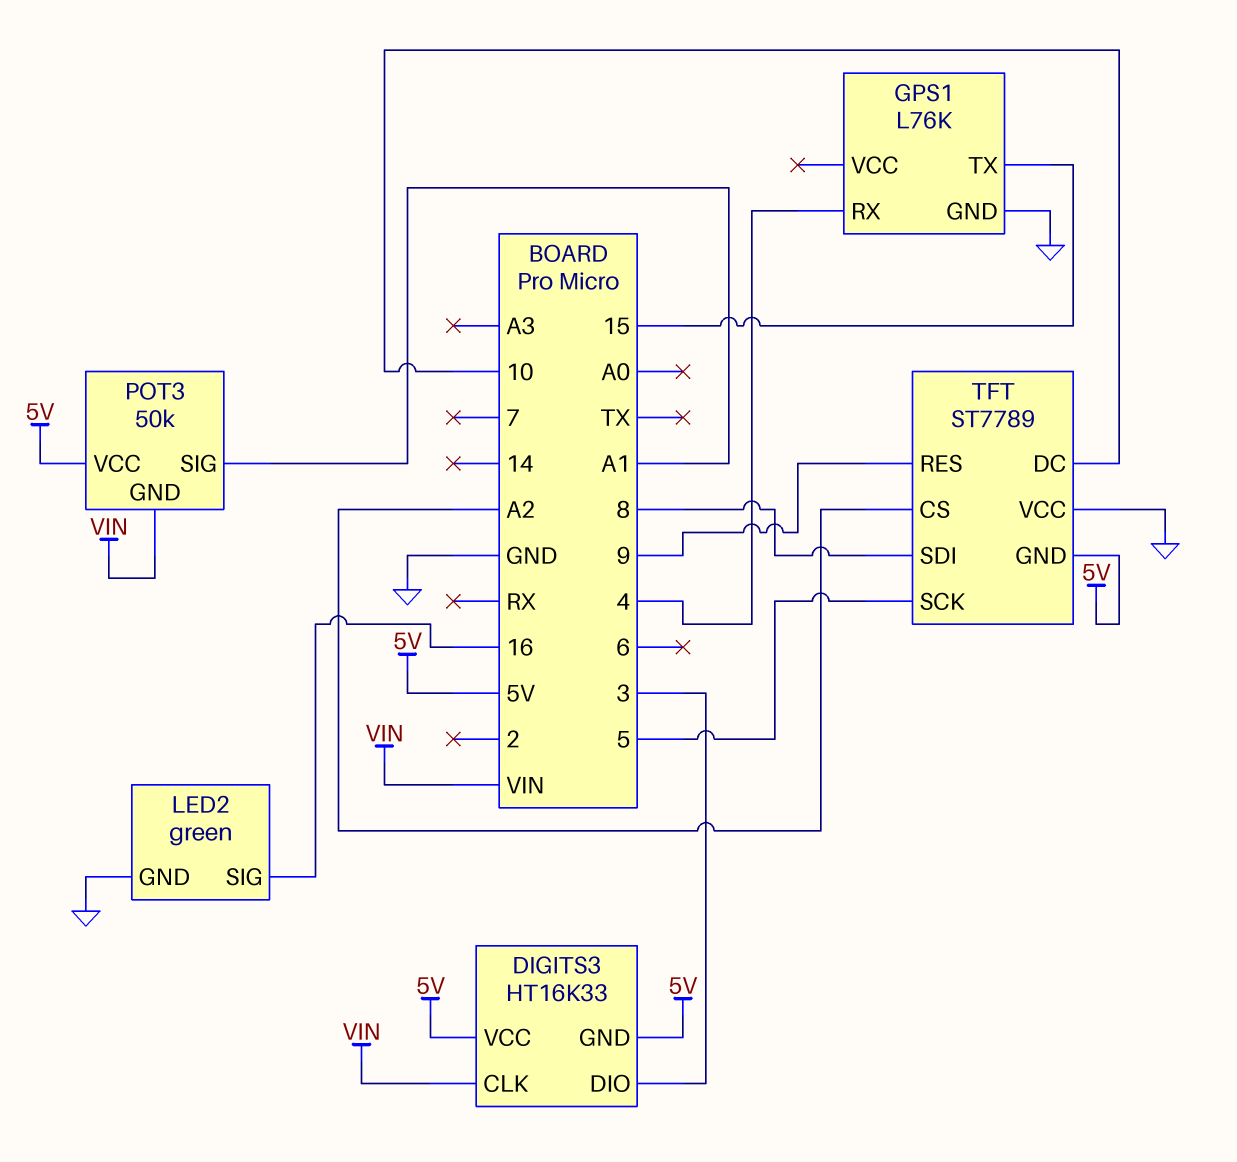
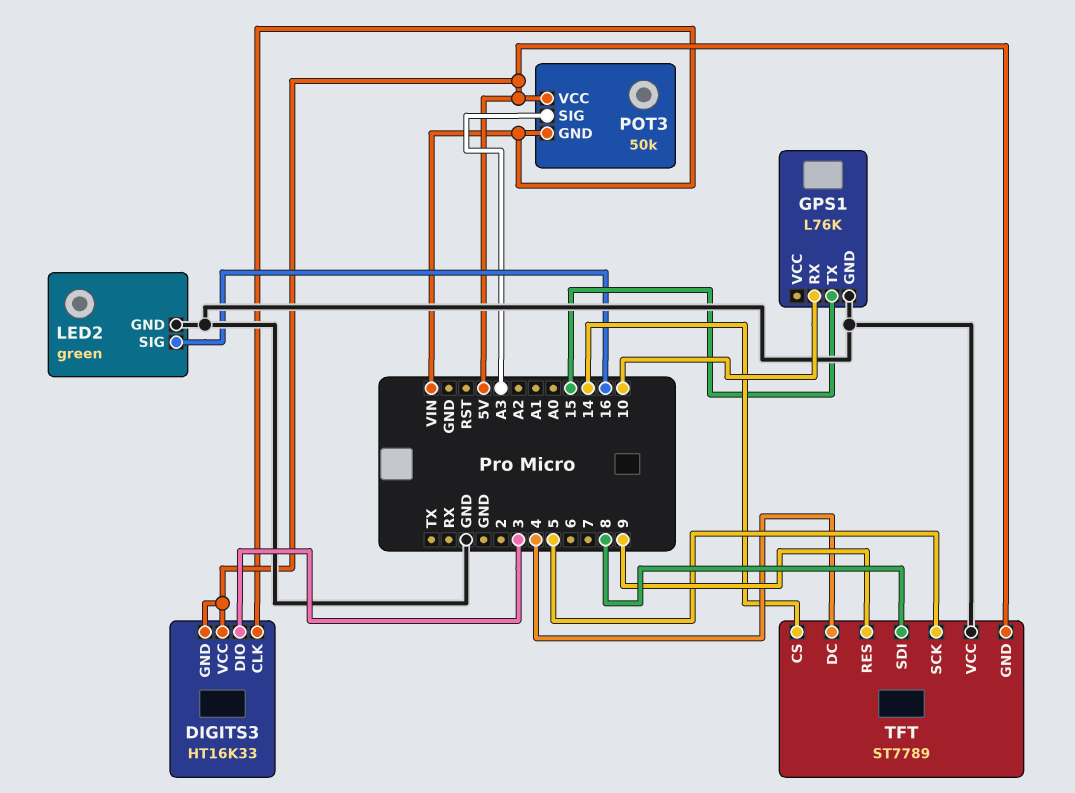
GPS1 pin RX: 4 -> 10
POT3 pin SIG: A1 -> A3
TFT pin CS: A2 -> 14
TFT pin DC: 10 -> 4

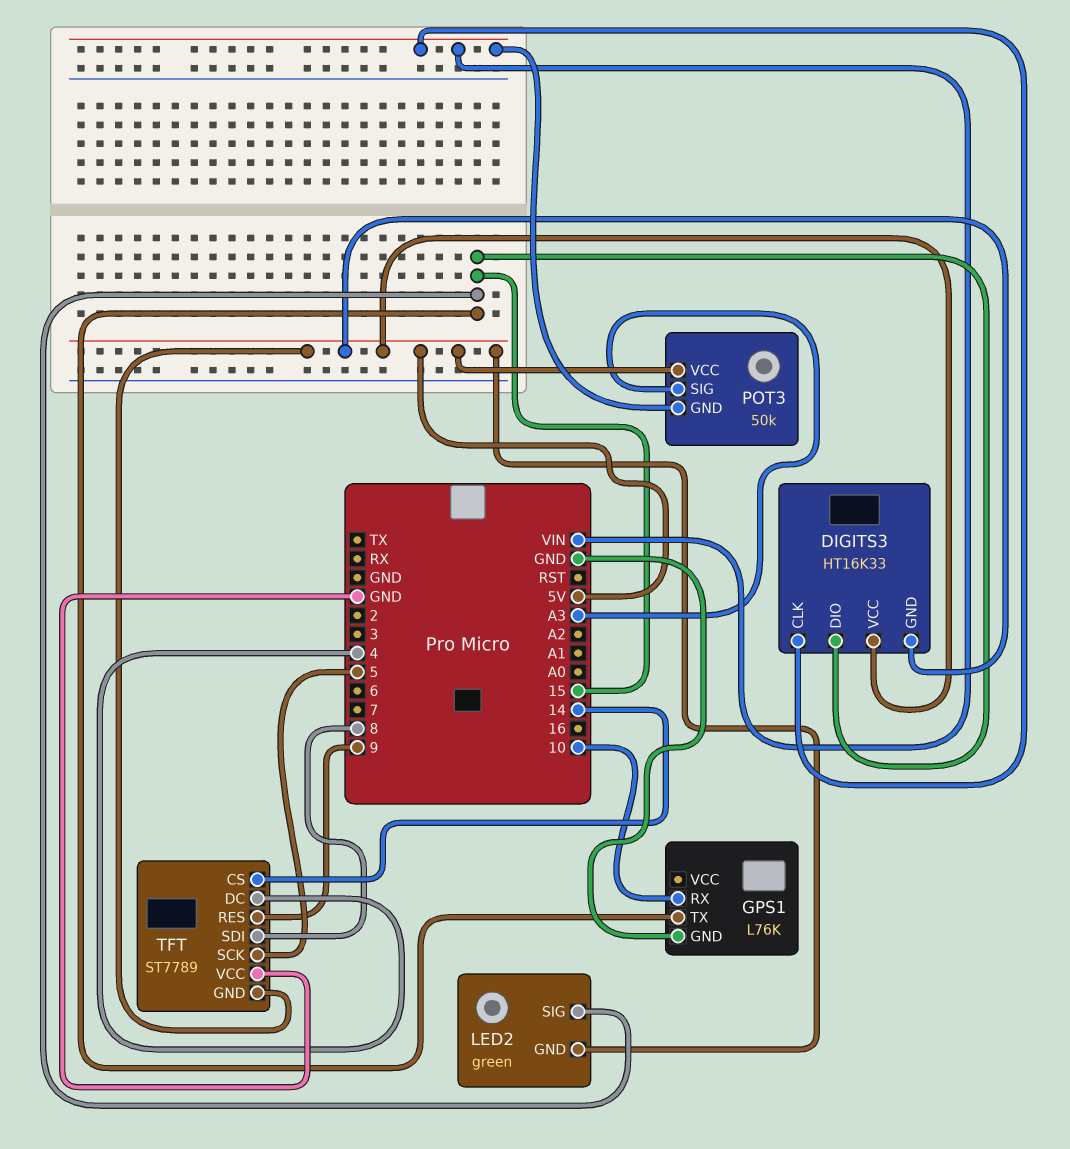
DIGITS3 pin DIO: 3 -> 15
LED2 pin GND: GND -> 5V
LED2 pin SIG: 16 -> 15

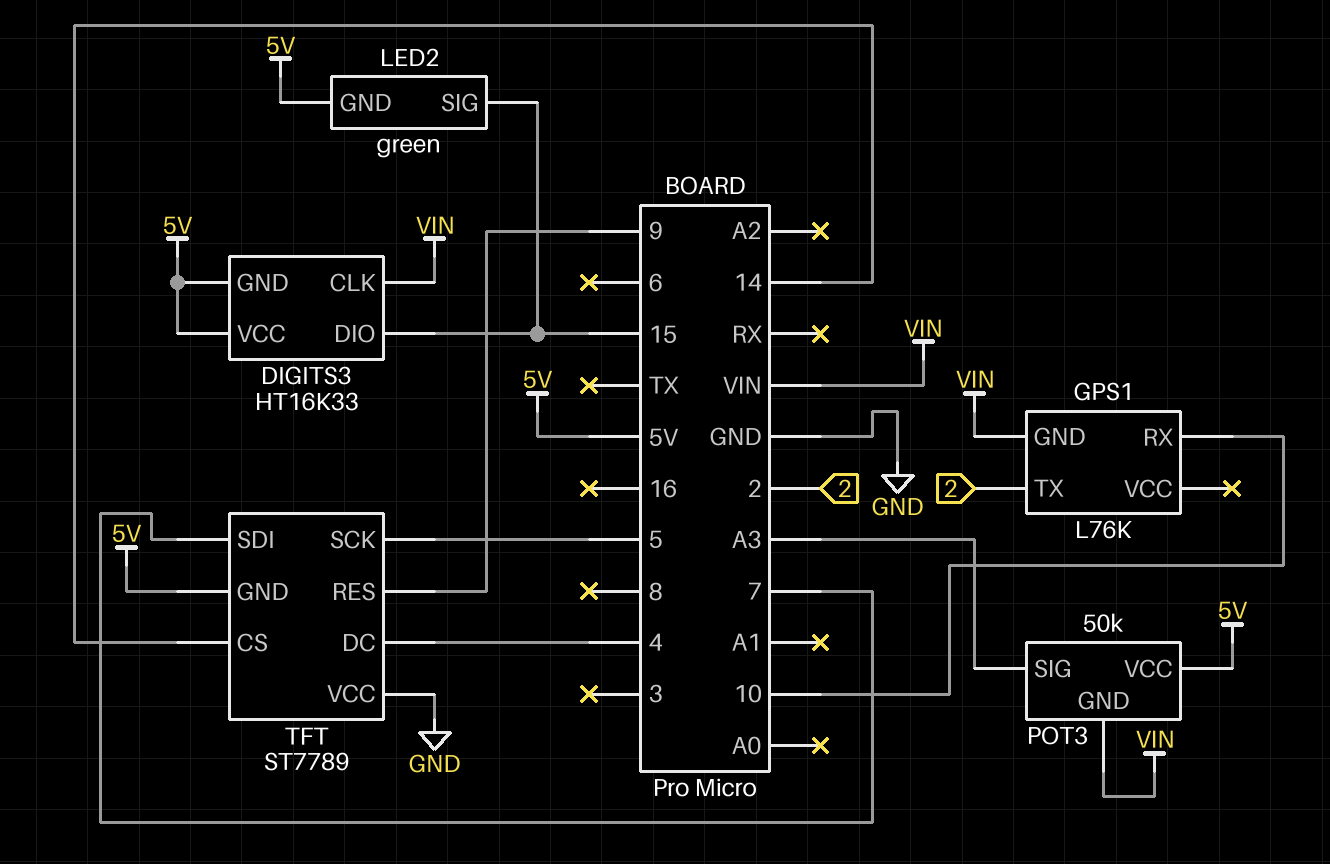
GPS1 pin GND: GND -> VIN
GPS1 pin TX: 15 -> 2
TFT pin SDI: 8 -> 7

